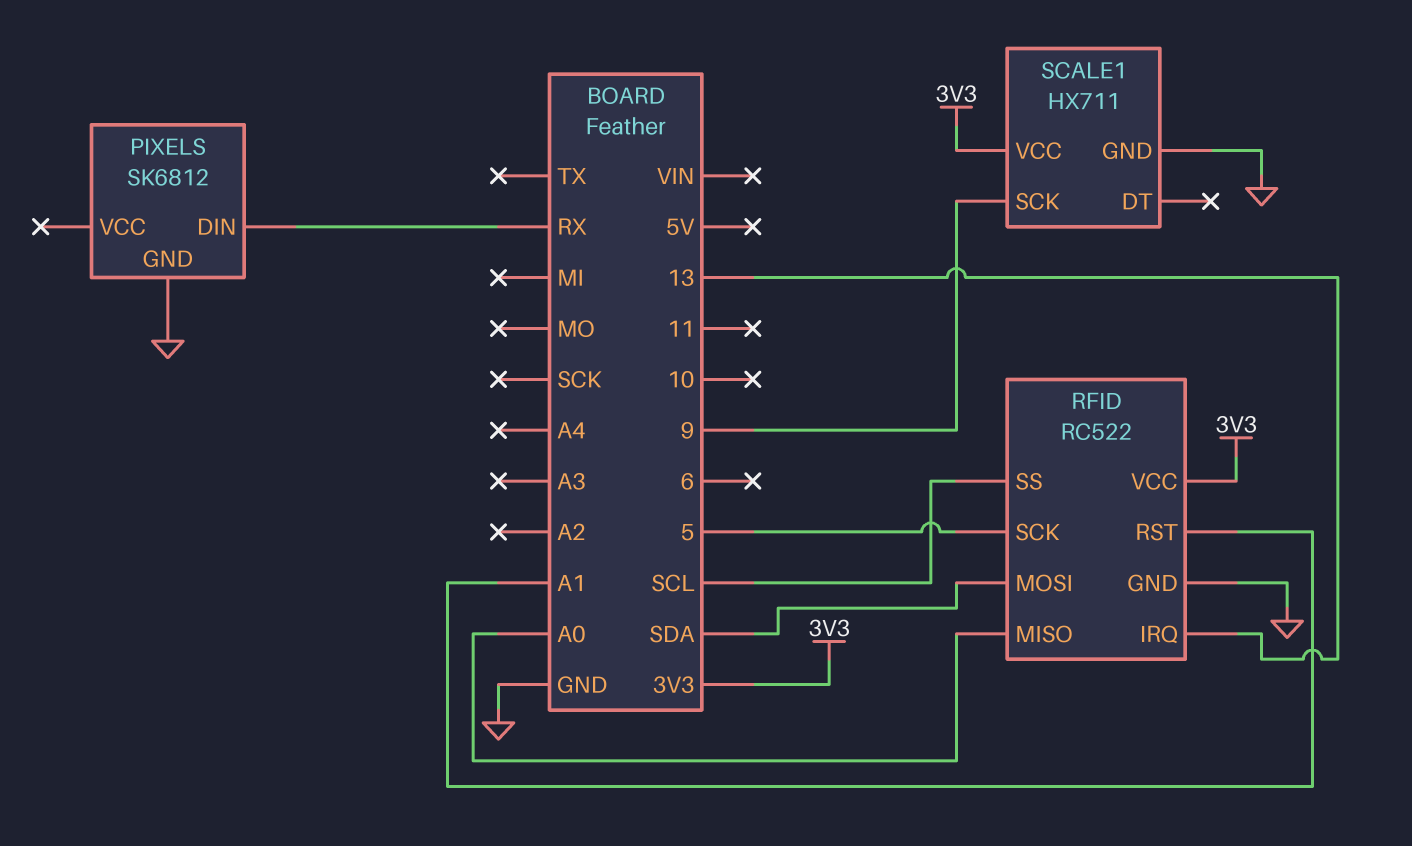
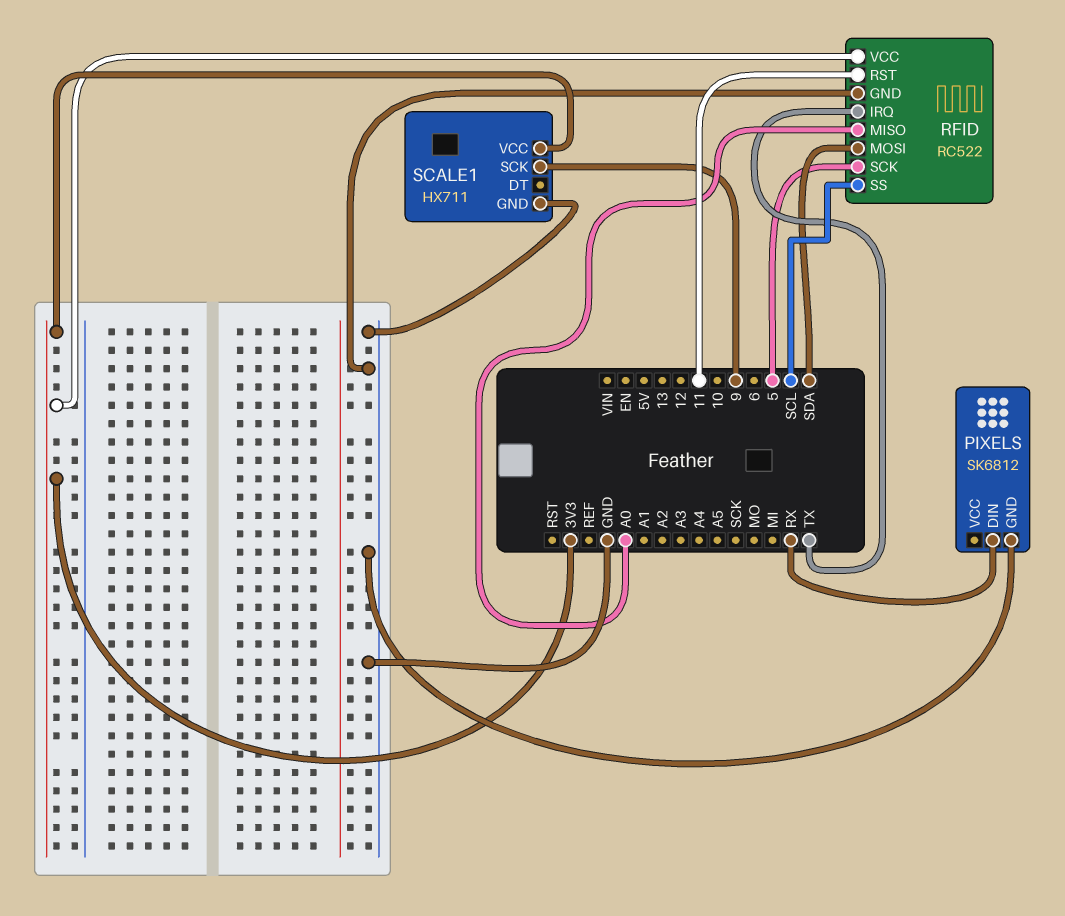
RFID pin IRQ: 13 -> TX
RFID pin RST: A1 -> 11

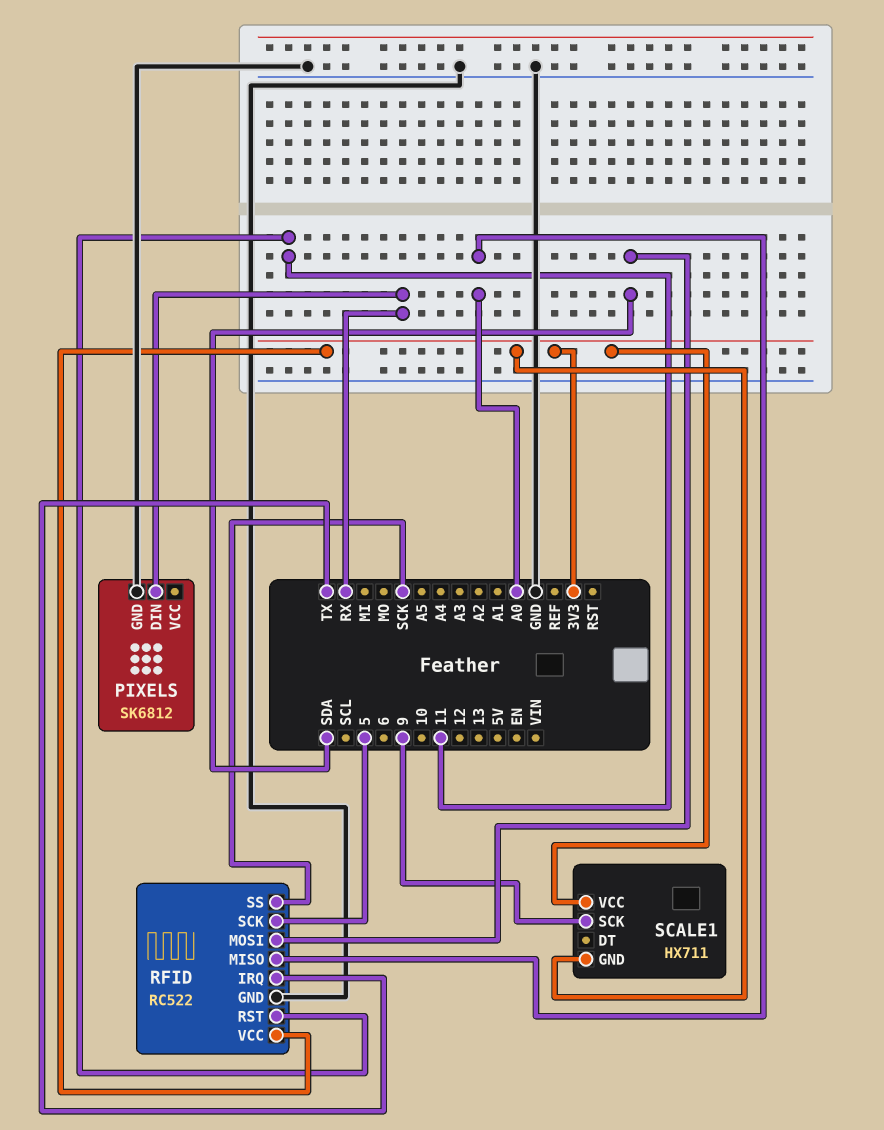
RFID pin SS: SCL -> SCK
SCALE1 pin GND: GND -> 3V3

